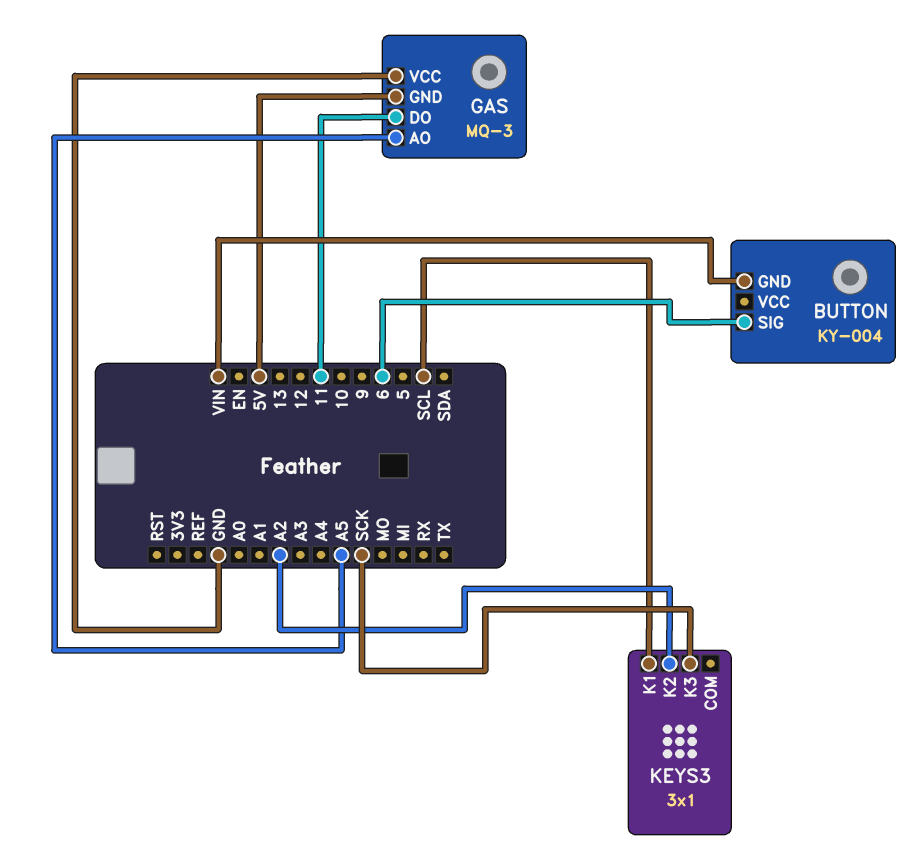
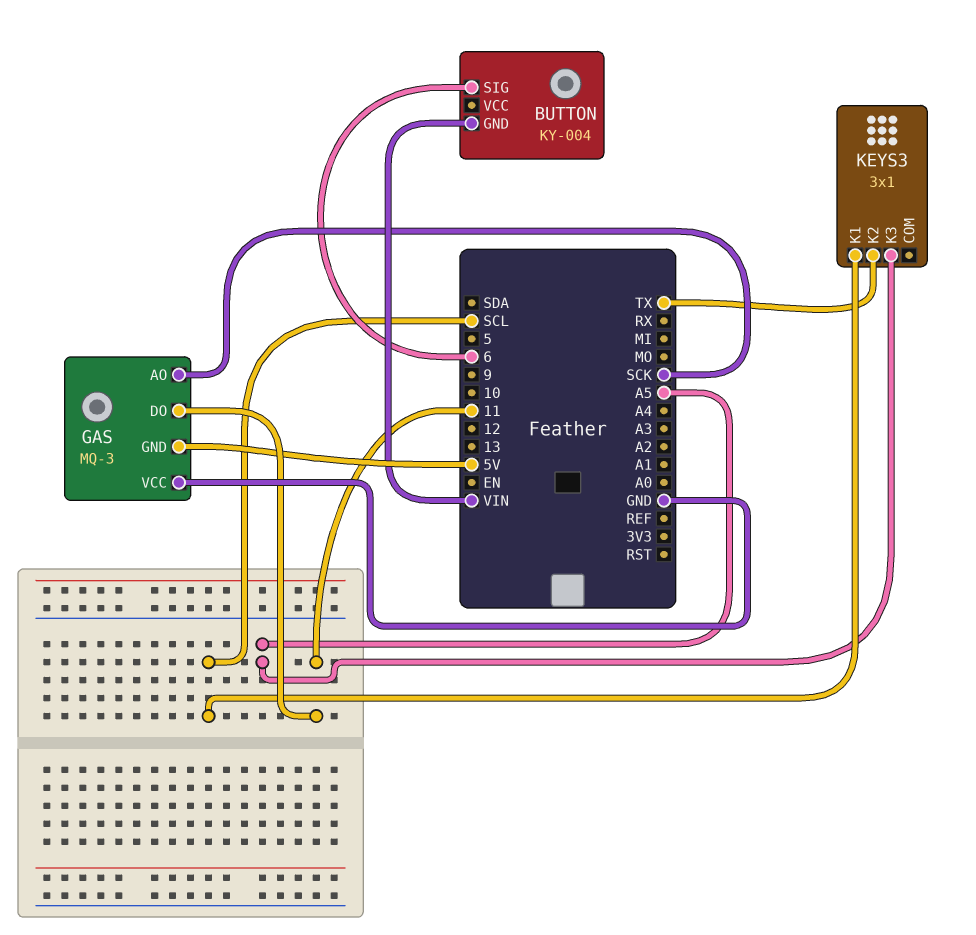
GAS pin AO: A5 -> SCK
KEYS3 pin K2: A2 -> TX
KEYS3 pin K3: SCK -> A5

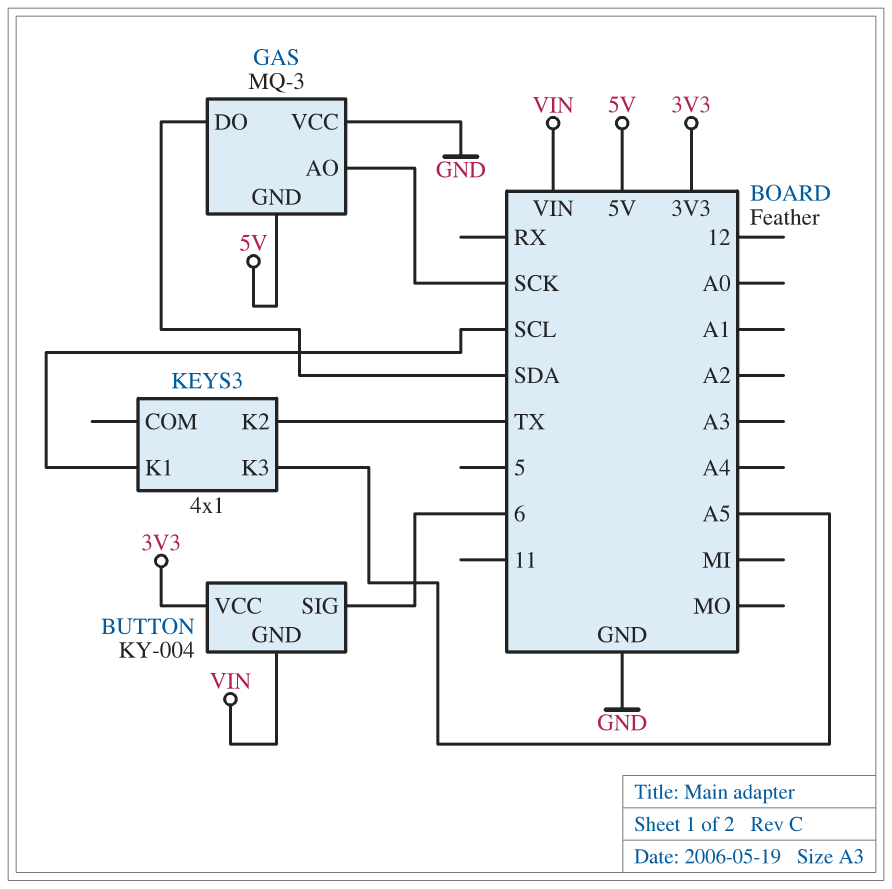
BUTTON pin VCC: none -> 3V3
GAS pin DO: 11 -> SDA
KEYS3: 3x1 -> 4x1

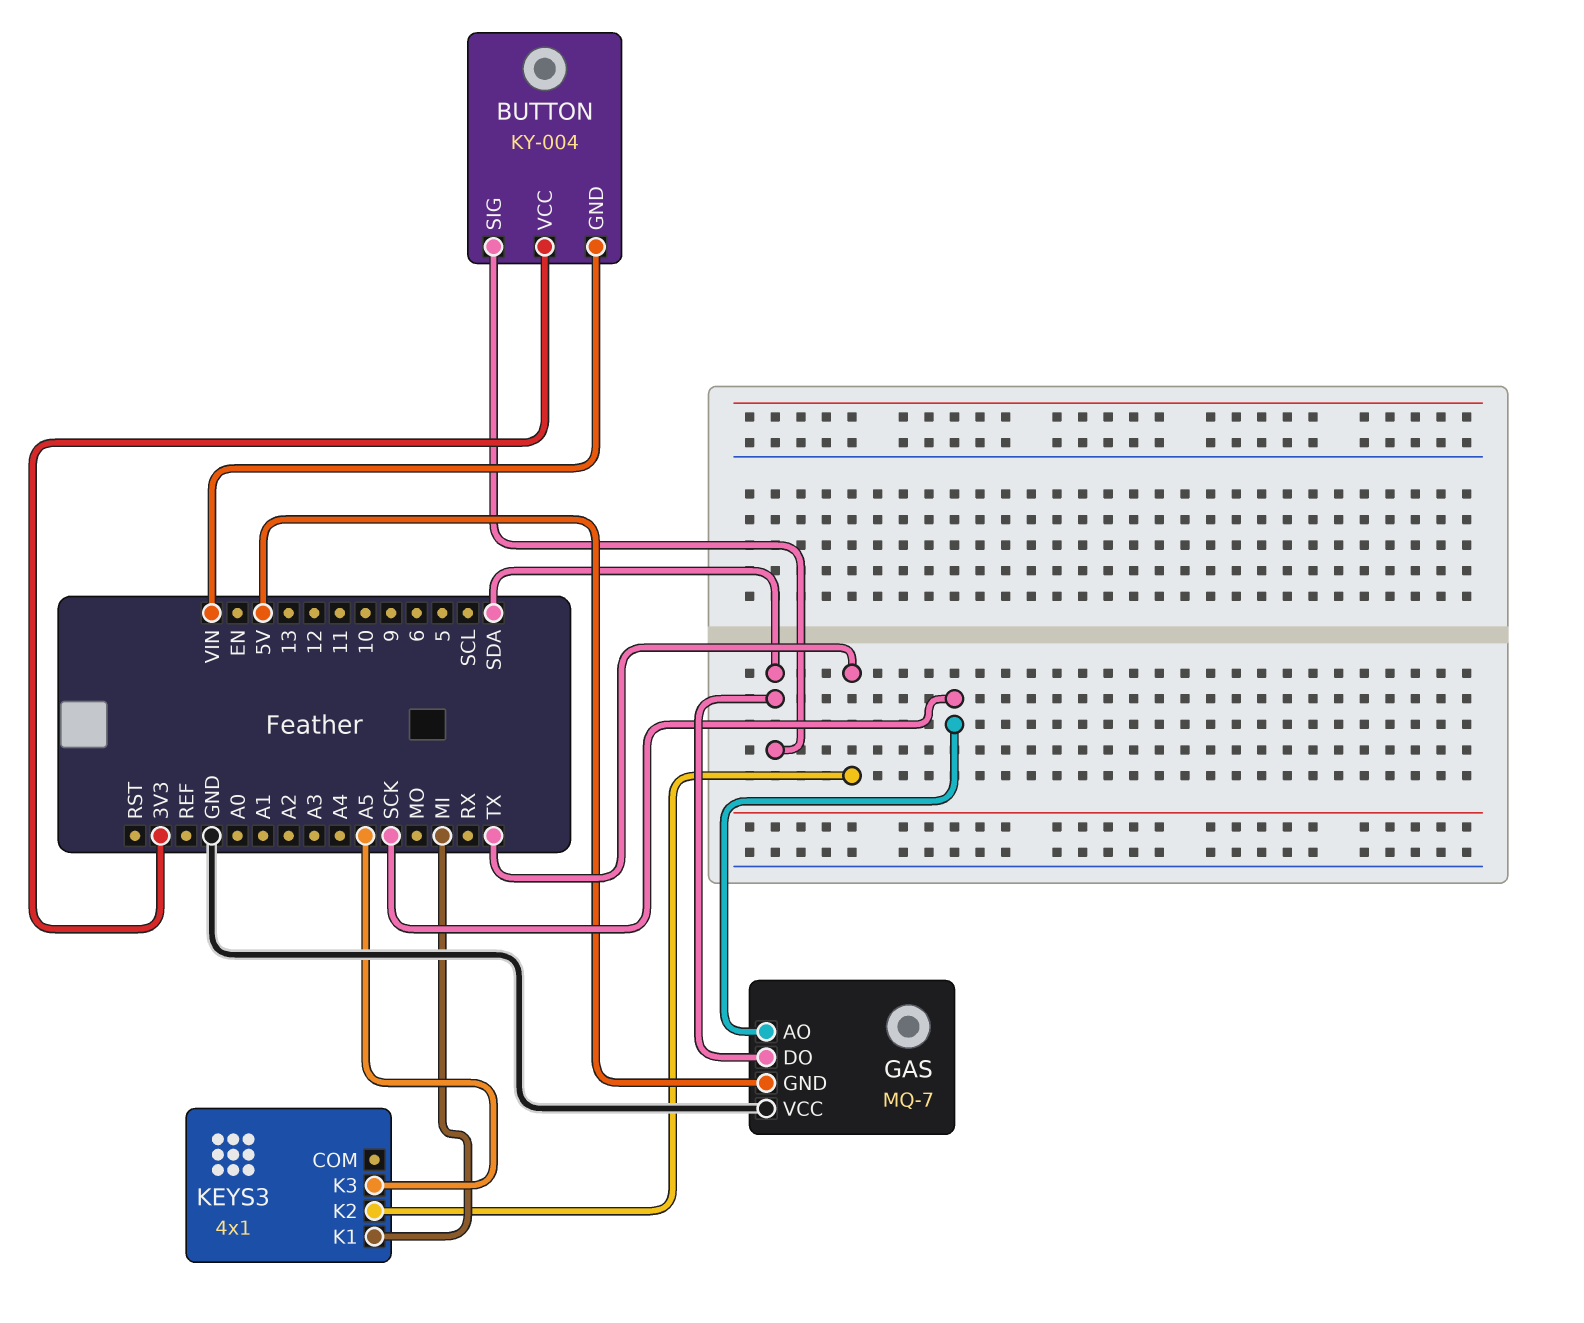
BUTTON pin SIG: 6 -> SDA
GAS: MQ-3 -> MQ-7
KEYS3 pin K1: SCL -> MI

